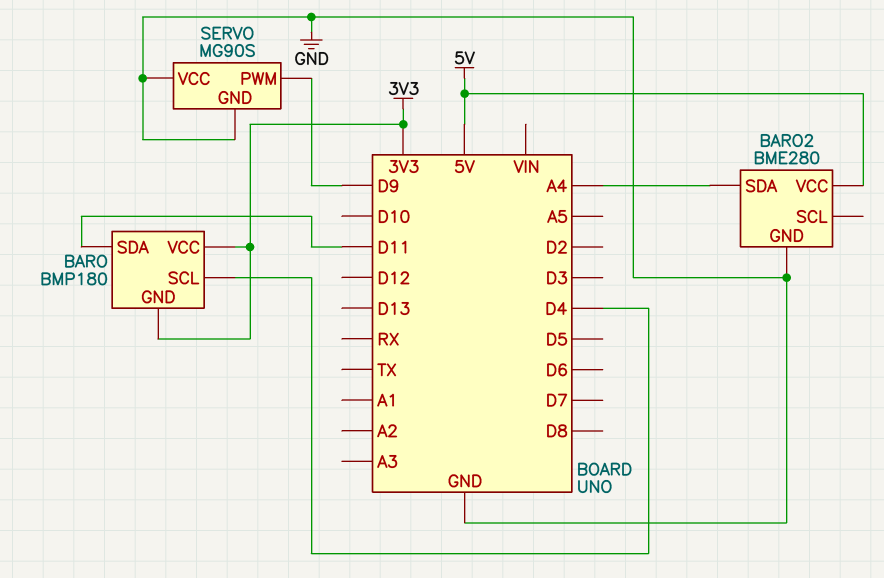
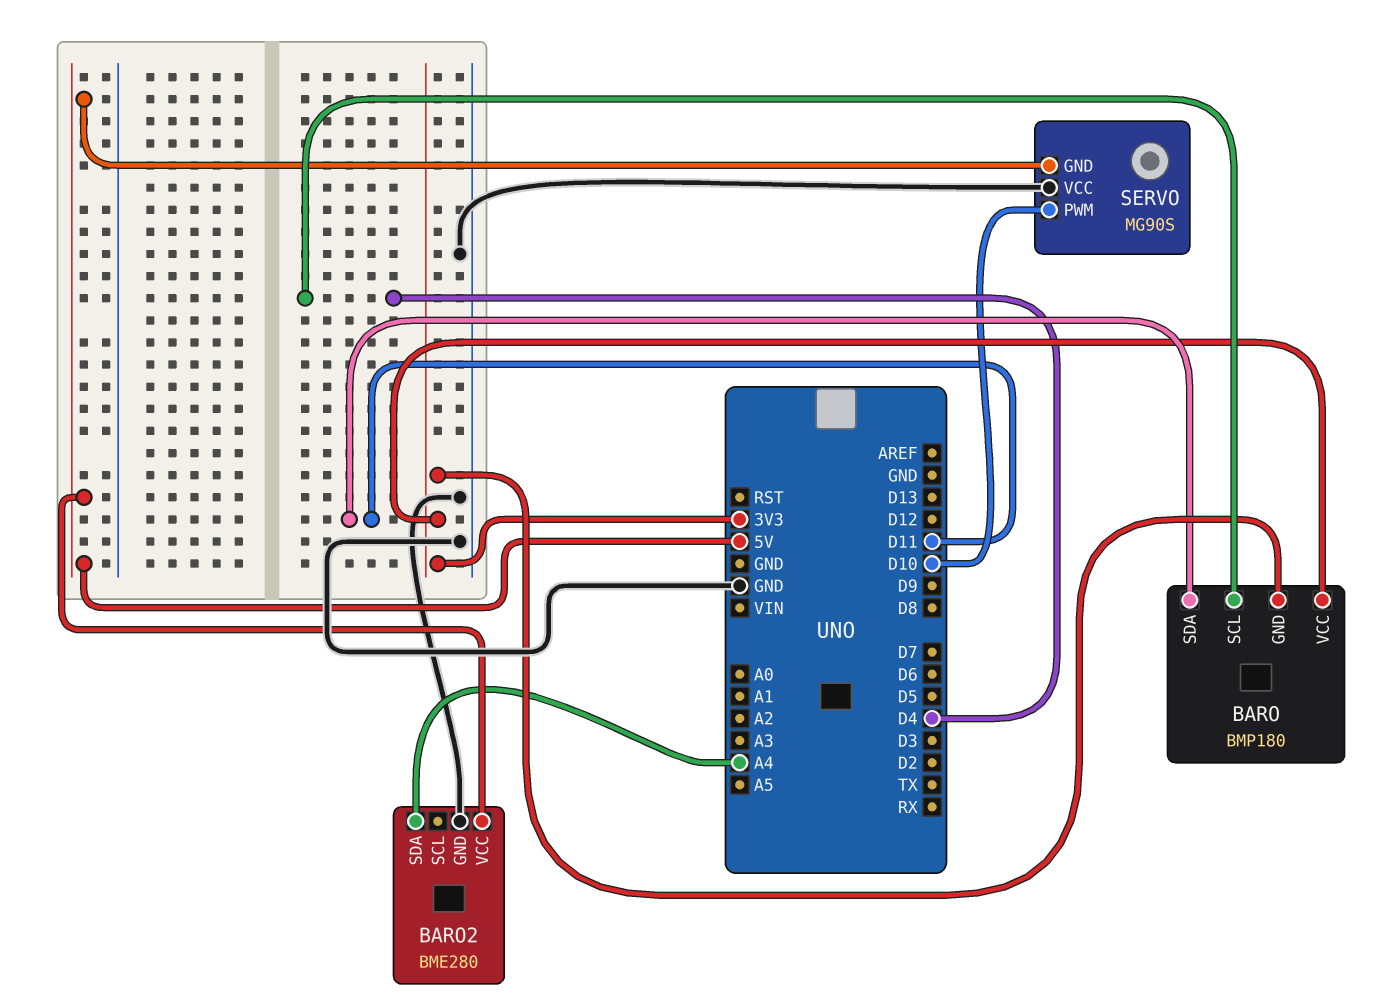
SERVO pin GND: GND -> 5V
SERVO pin PWM: D9 -> D10

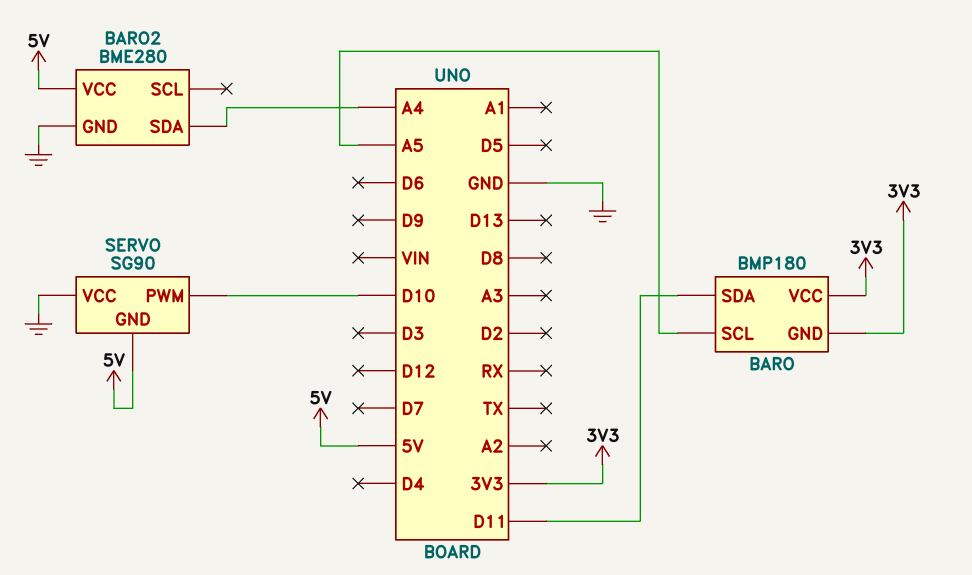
BARO pin SCL: D4 -> A5
SERVO: MG90S -> SG90

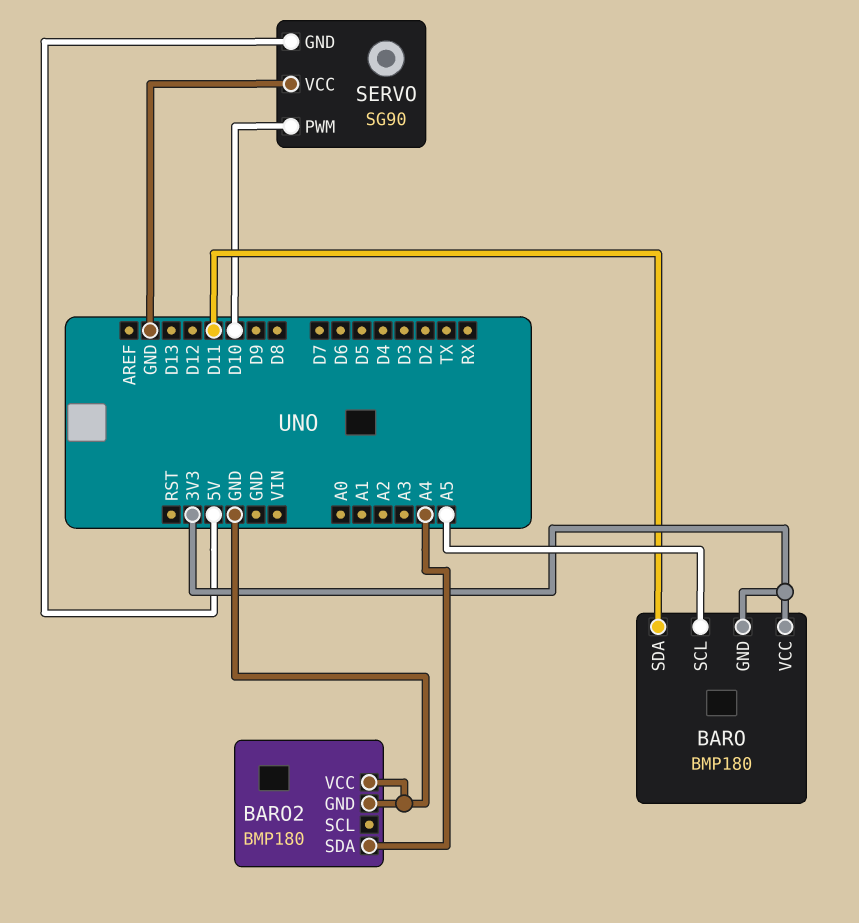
BARO2: BME280 -> BMP180
BARO2 pin VCC: 5V -> GND

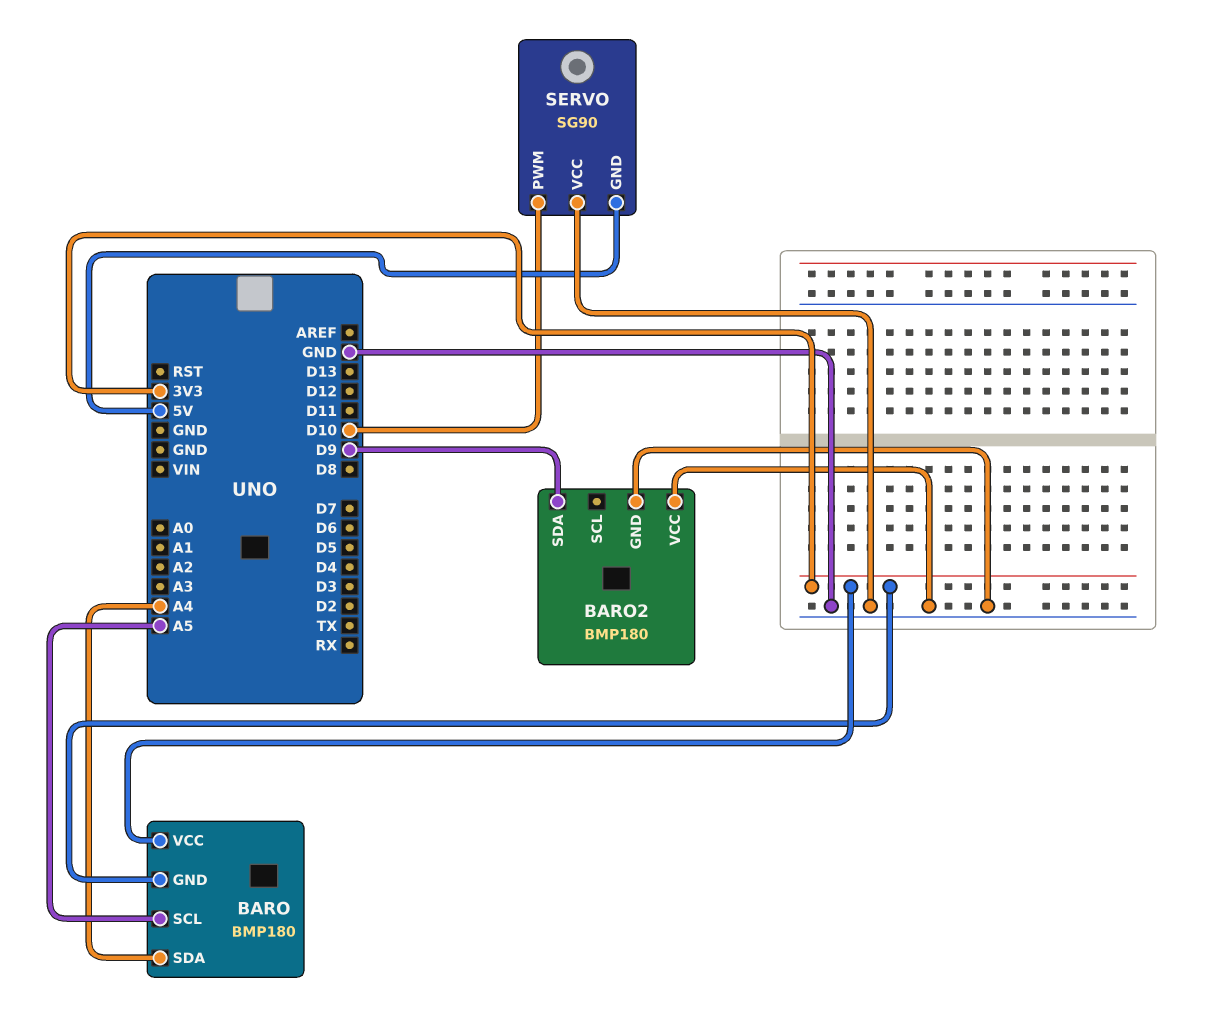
BARO pin SDA: D11 -> A4
BARO2 pin SDA: A4 -> D9

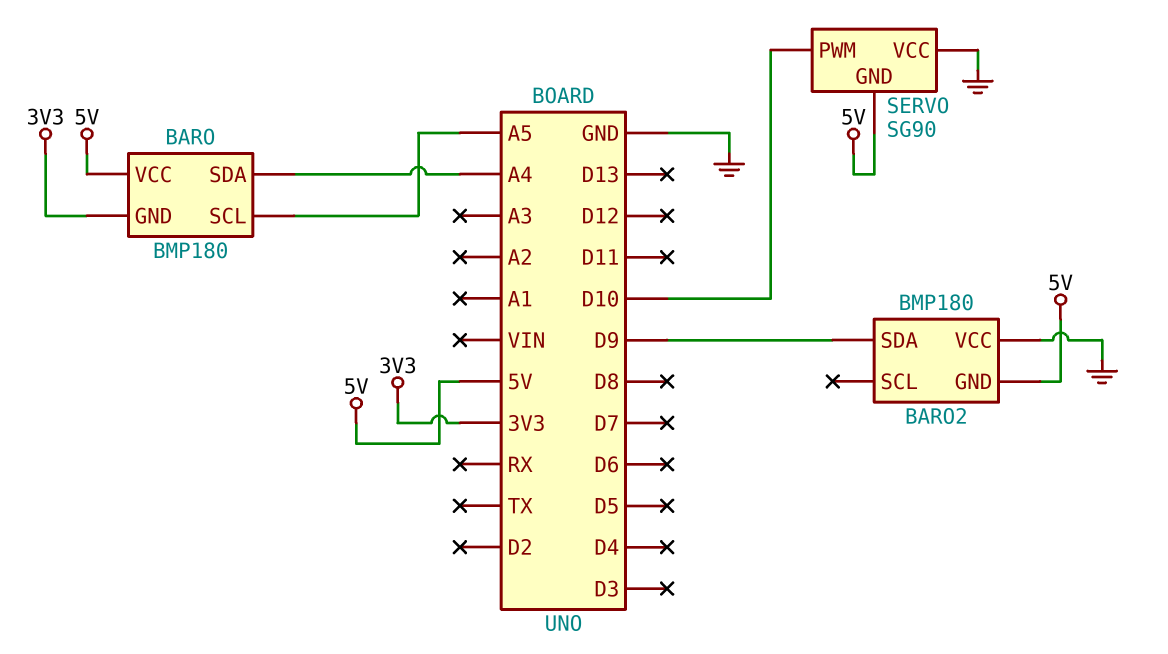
BARO pin VCC: 3V3 -> 5V
BARO2 pin GND: GND -> 5V

